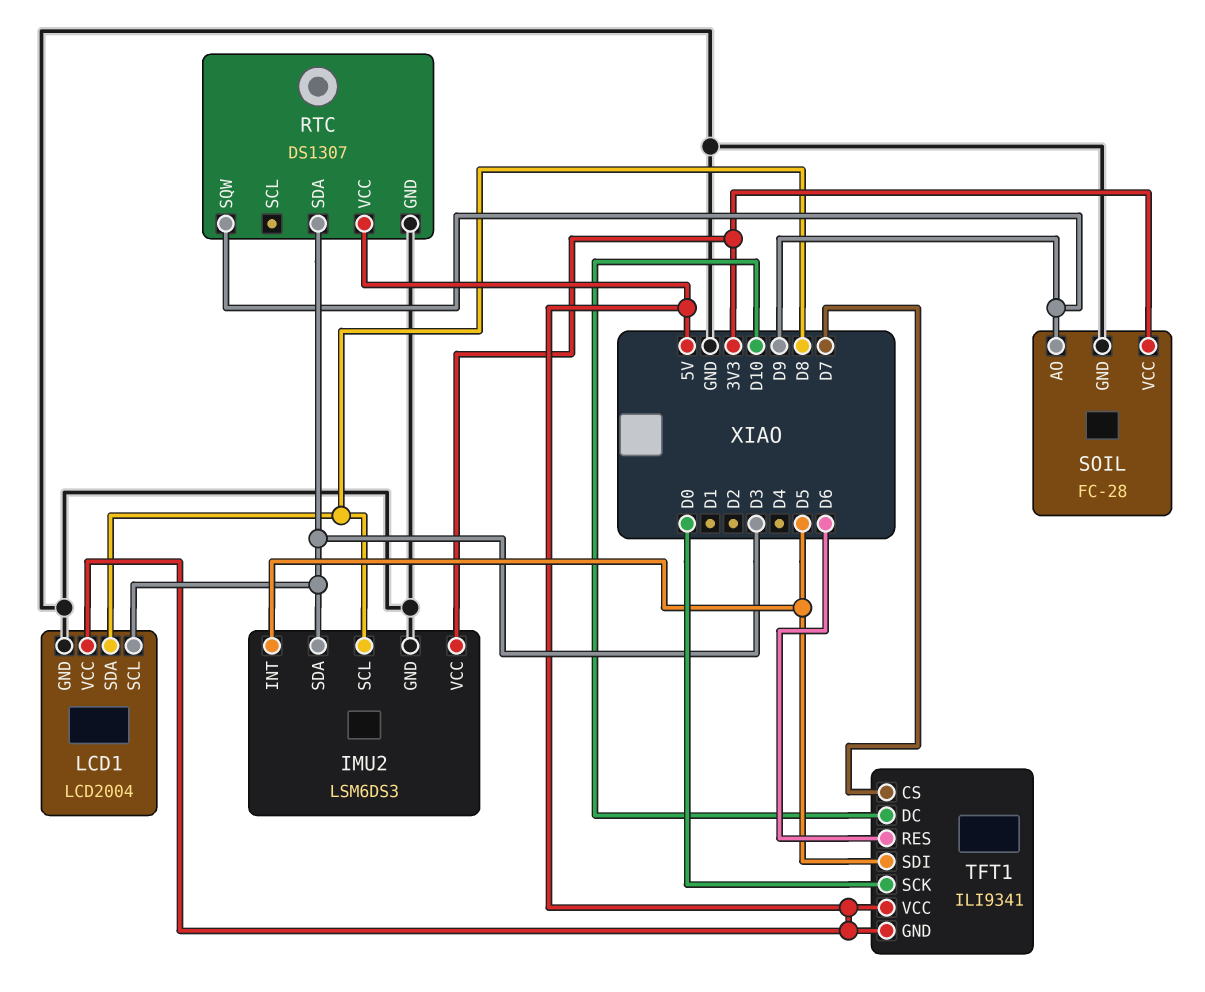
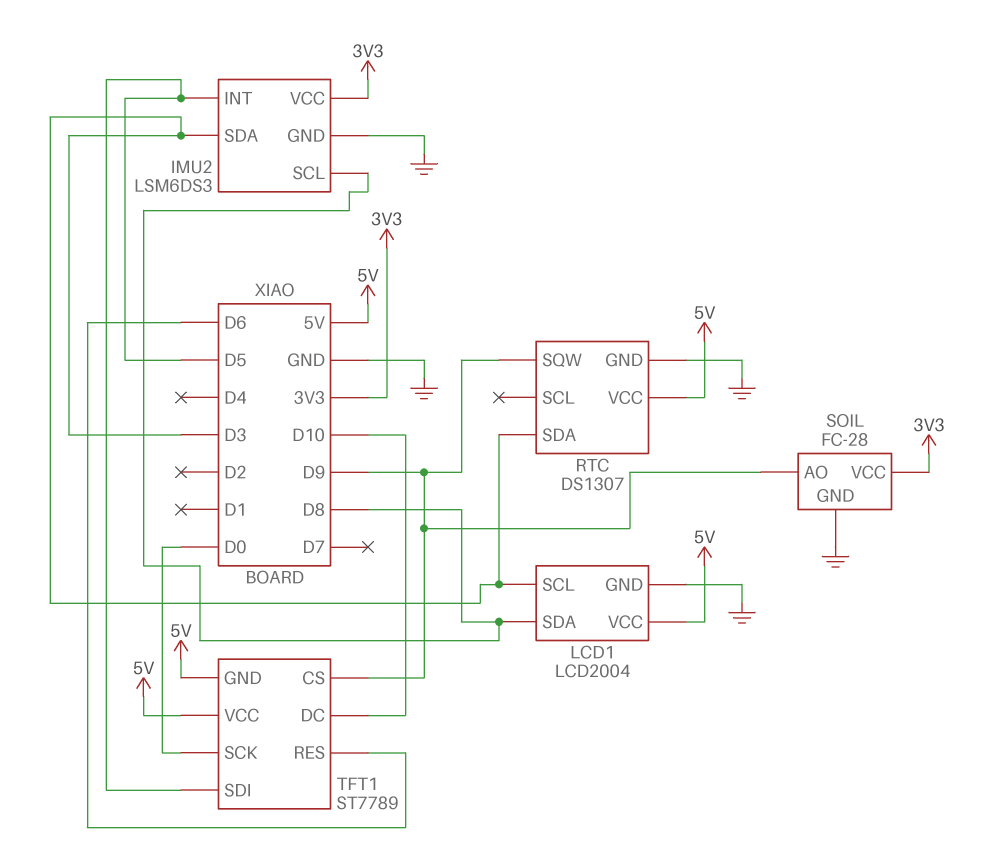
TFT1: ILI9341 -> ST7789
TFT1 pin CS: D7 -> D9

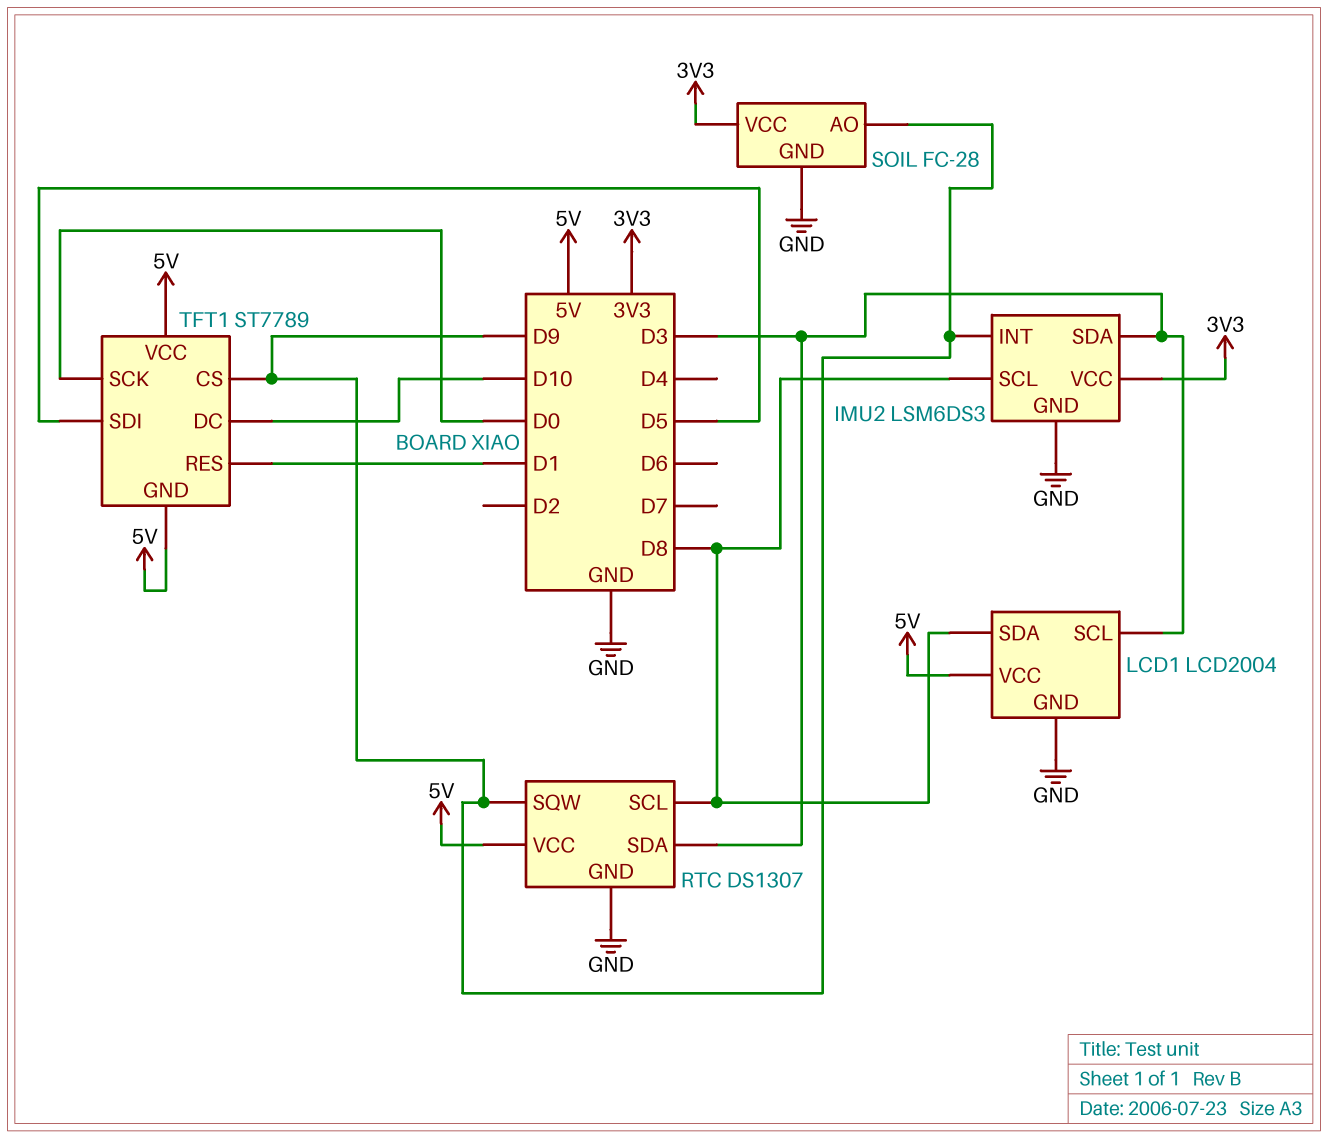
IMU2 pin INT: D5 -> D9
RTC pin SCL: none -> D8
TFT1 pin RES: D6 -> D1

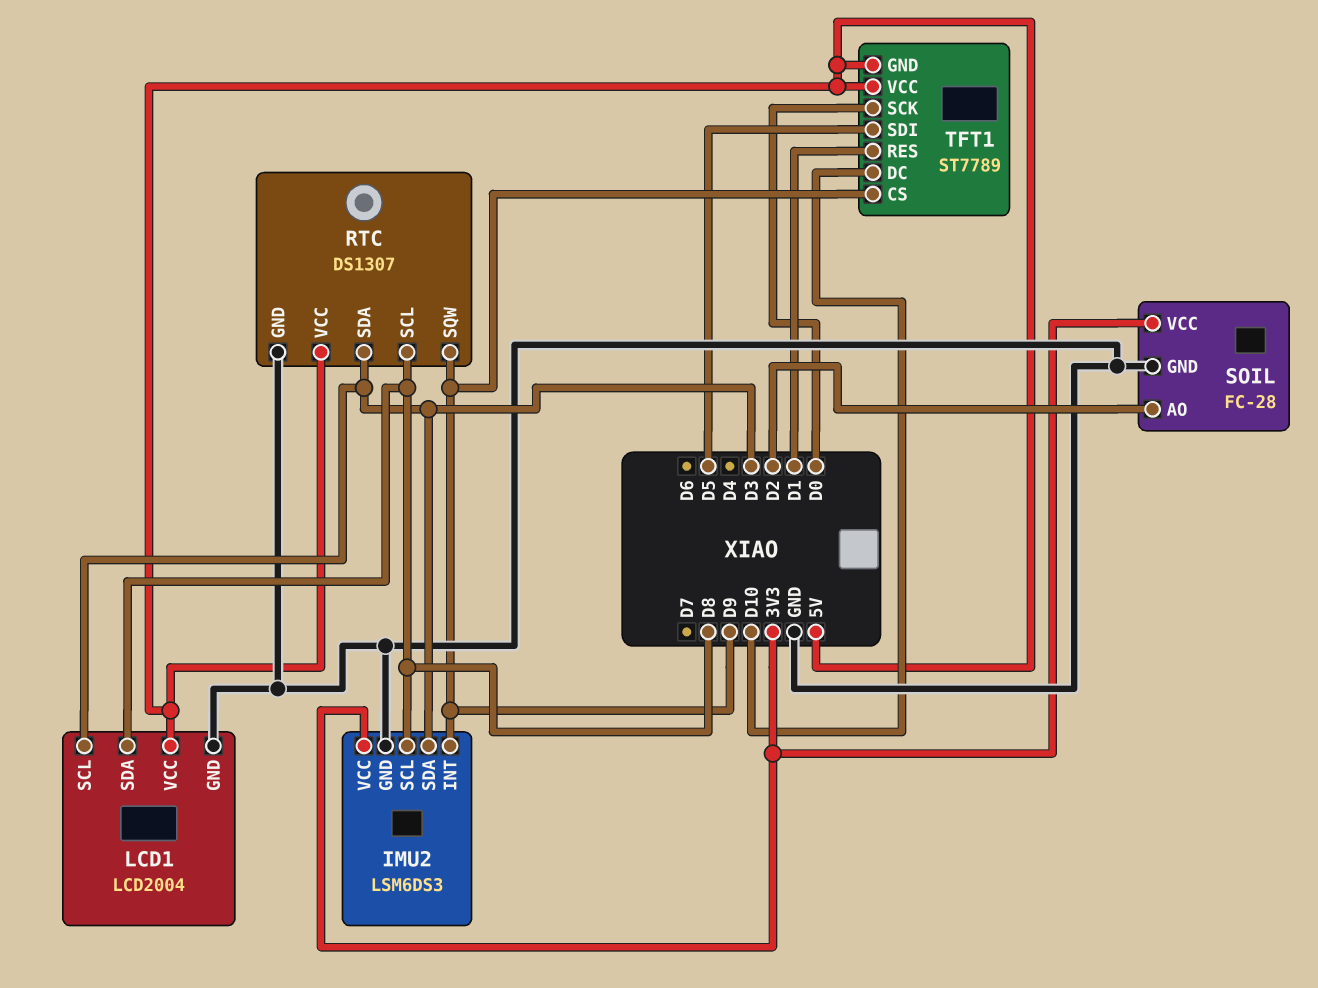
SOIL pin AO: D9 -> D2

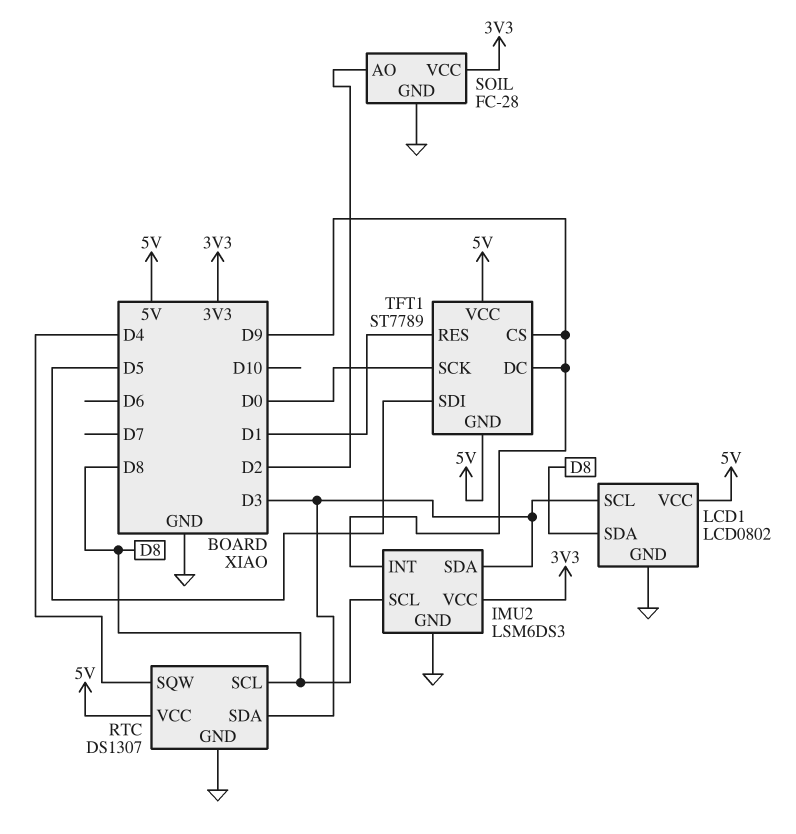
LCD1: LCD2004 -> LCD0802
RTC pin SQW: D9 -> D4
TFT1 pin DC: D10 -> D9

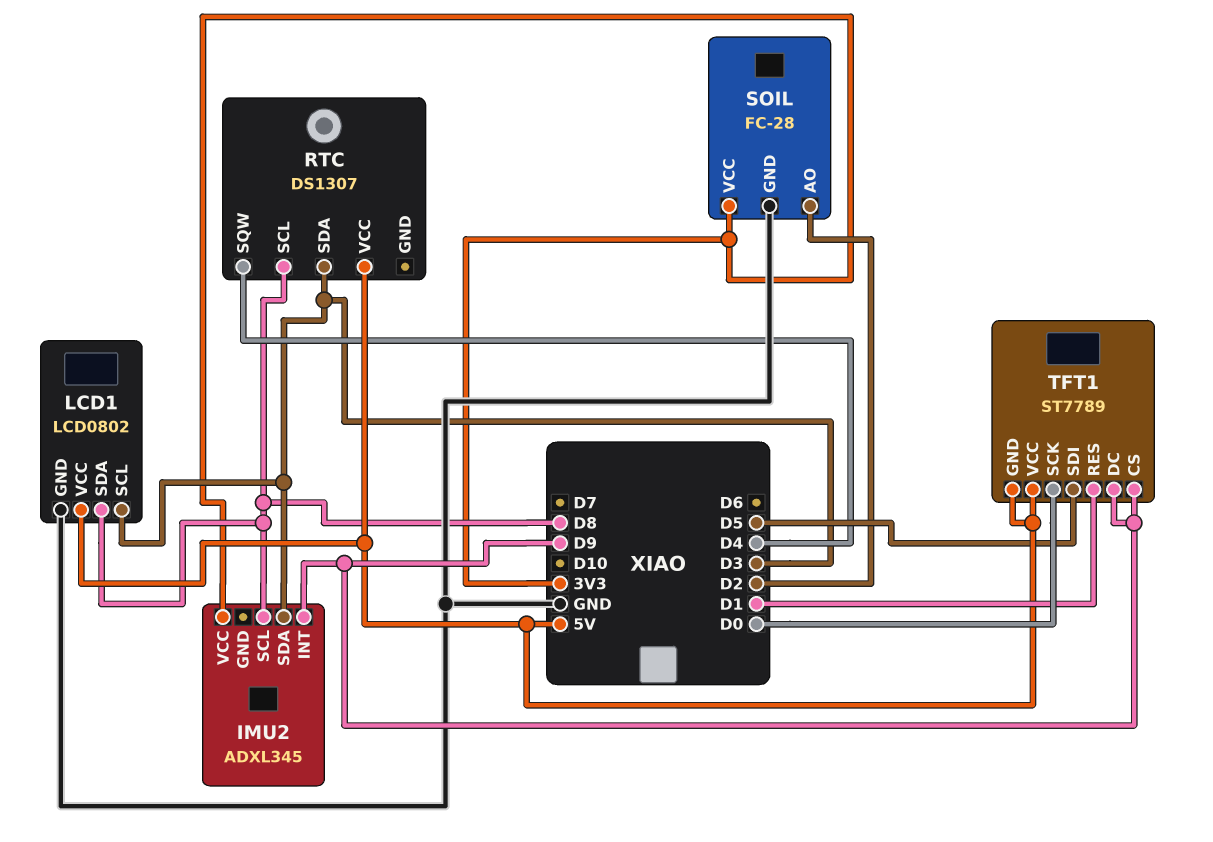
IMU2: LSM6DS3 -> ADXL345
IMU2 pin GND: GND -> none
RTC pin GND: GND -> none

